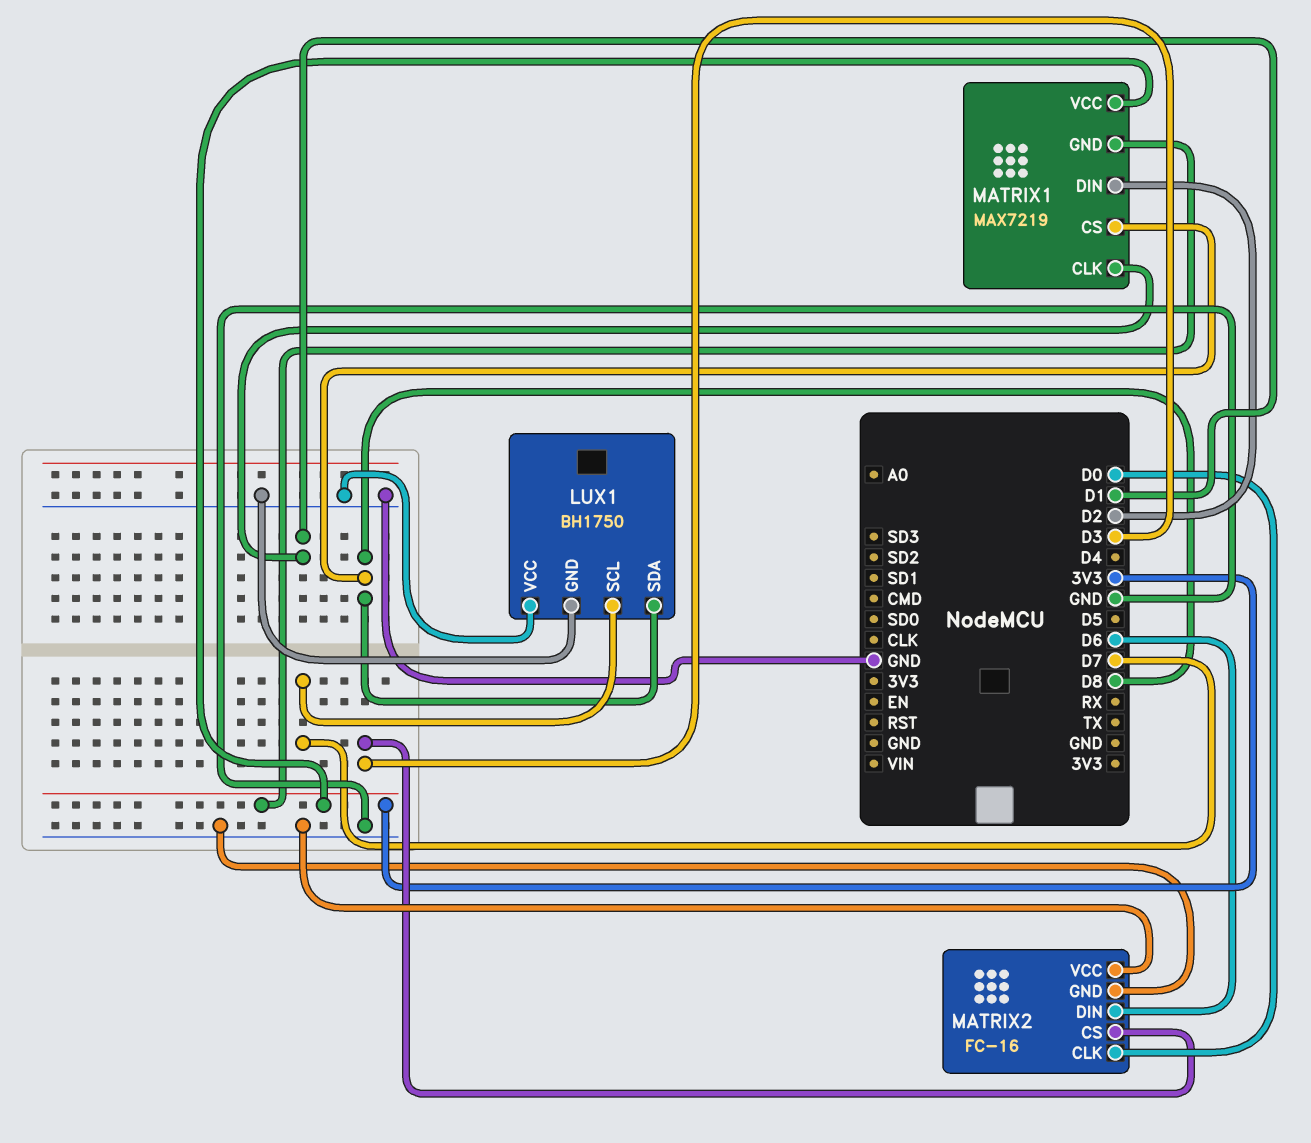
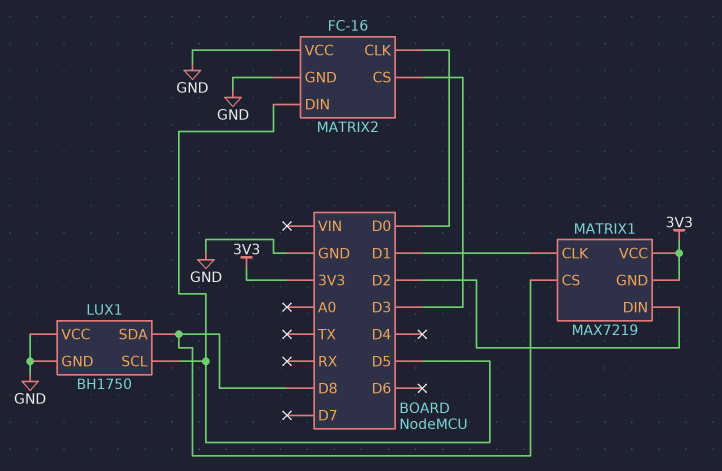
LUX1 pin SCL: D7 -> D5
MATRIX2 pin DIN: D6 -> D5

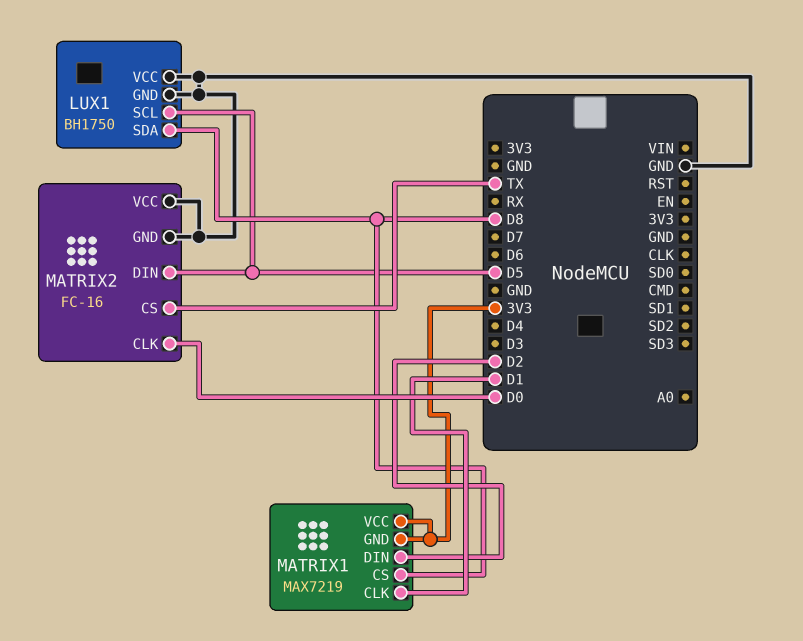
MATRIX2 pin CS: D3 -> TX

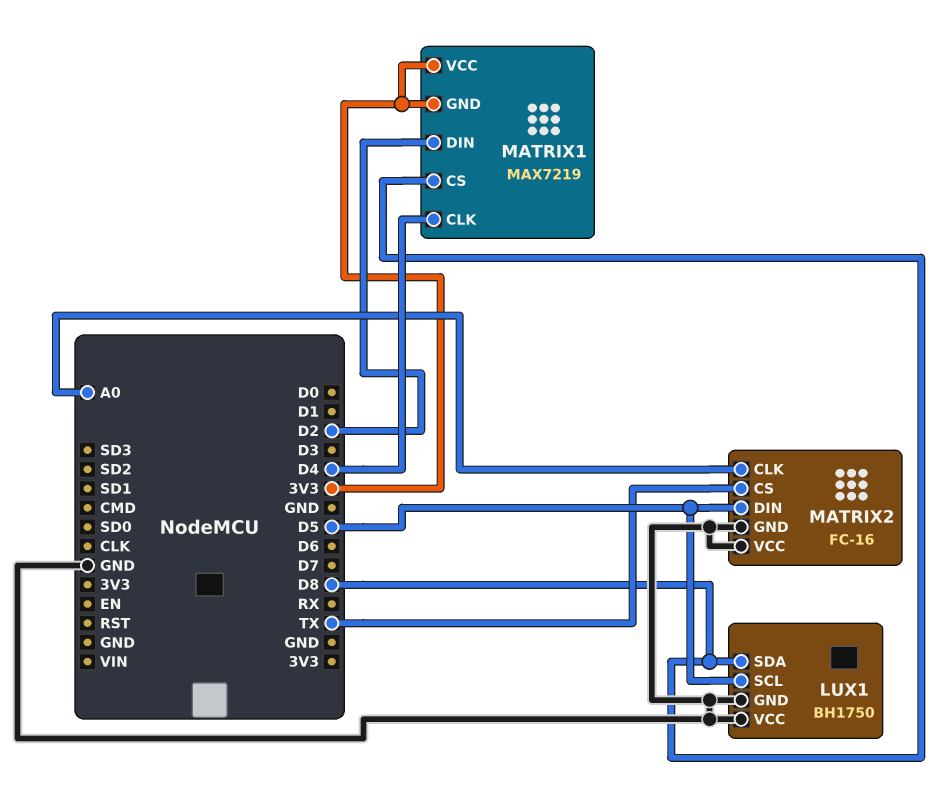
MATRIX1 pin CLK: D1 -> D4
MATRIX2 pin CLK: D0 -> A0

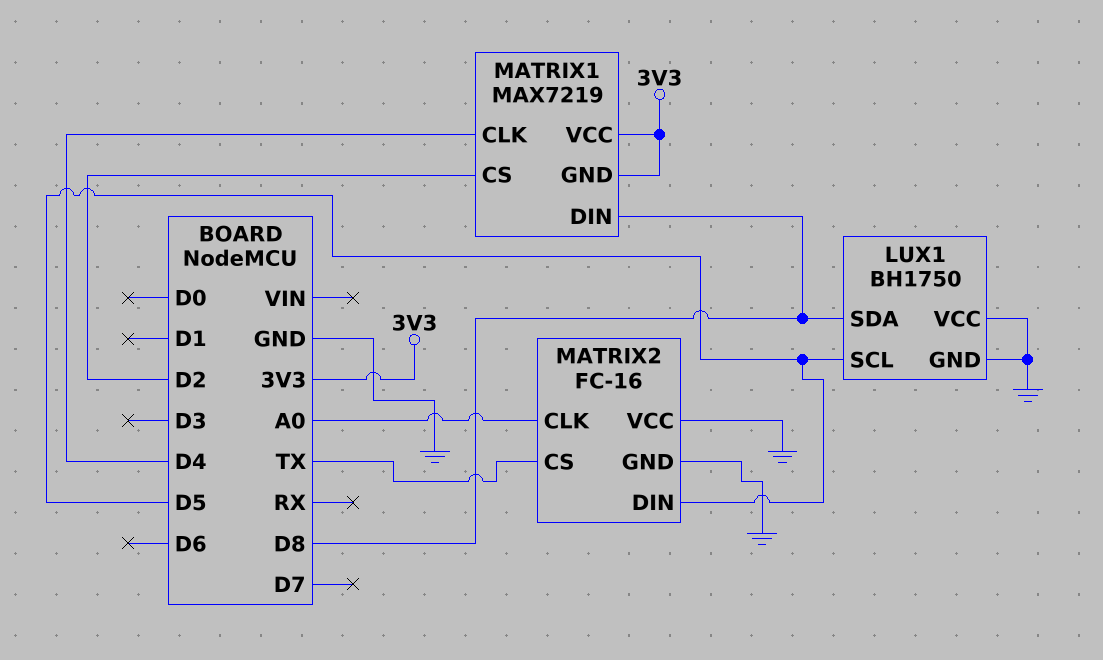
MATRIX1 pin CS: D8 -> D2
MATRIX1 pin DIN: D2 -> D8

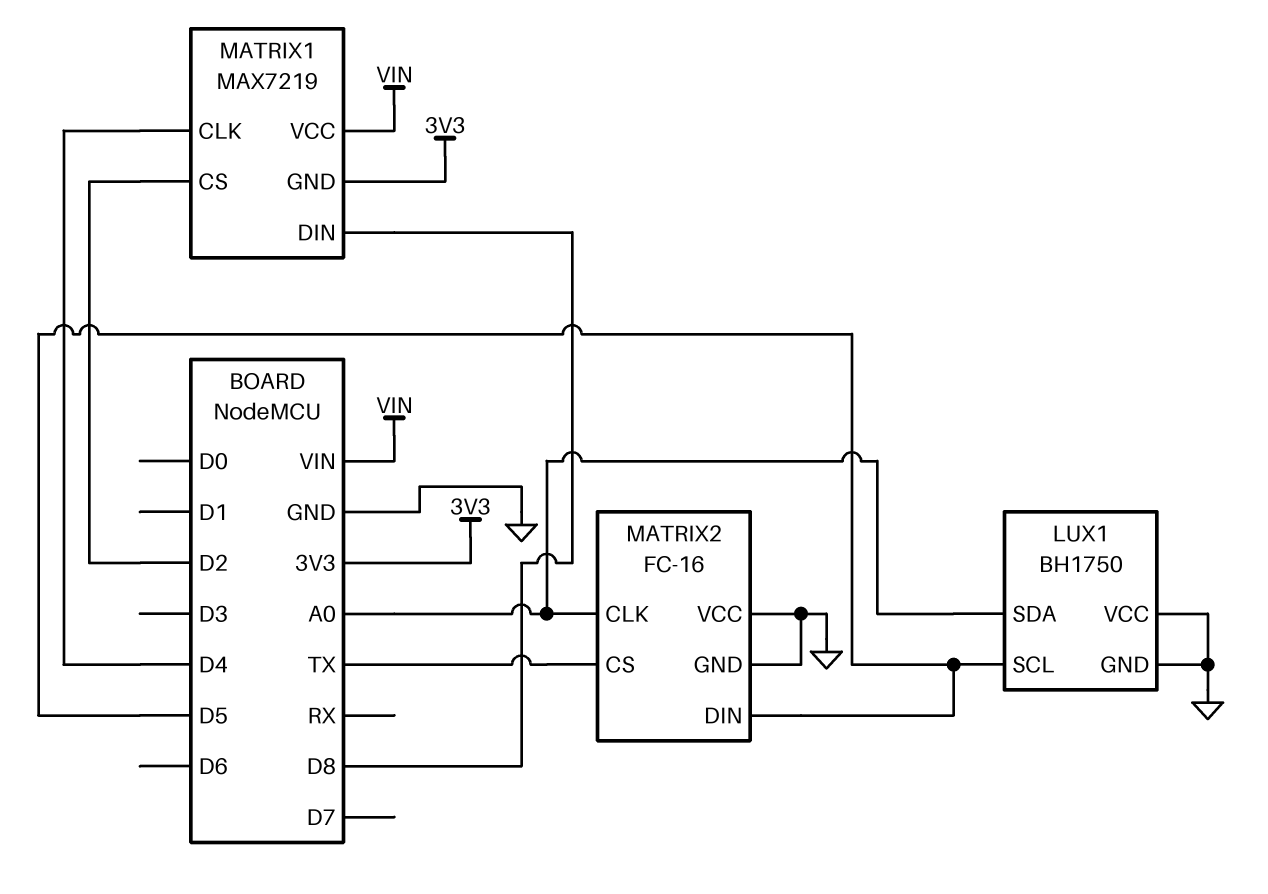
LUX1 pin SDA: D8 -> A0
MATRIX1 pin VCC: 3V3 -> VIN

